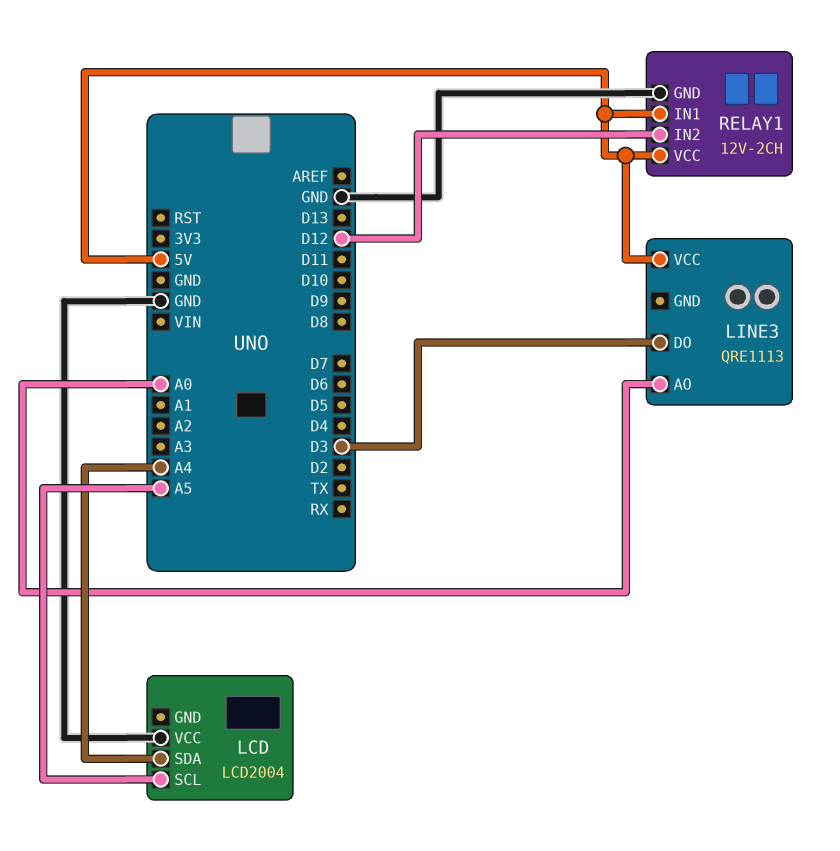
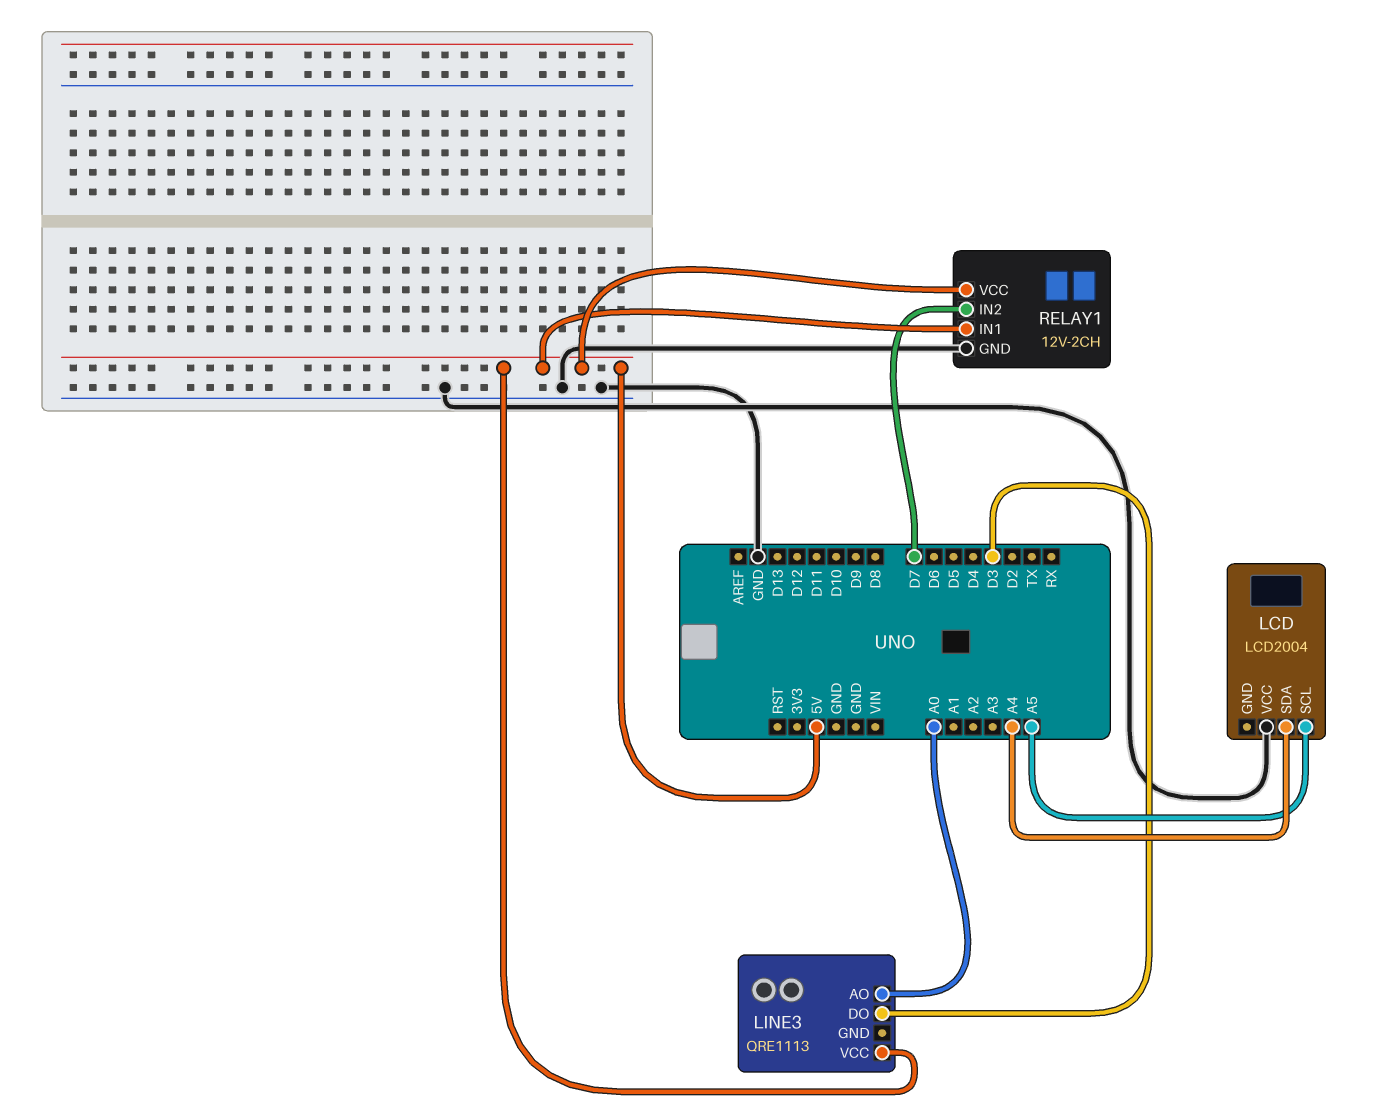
RELAY1 pin IN2: D12 -> D7

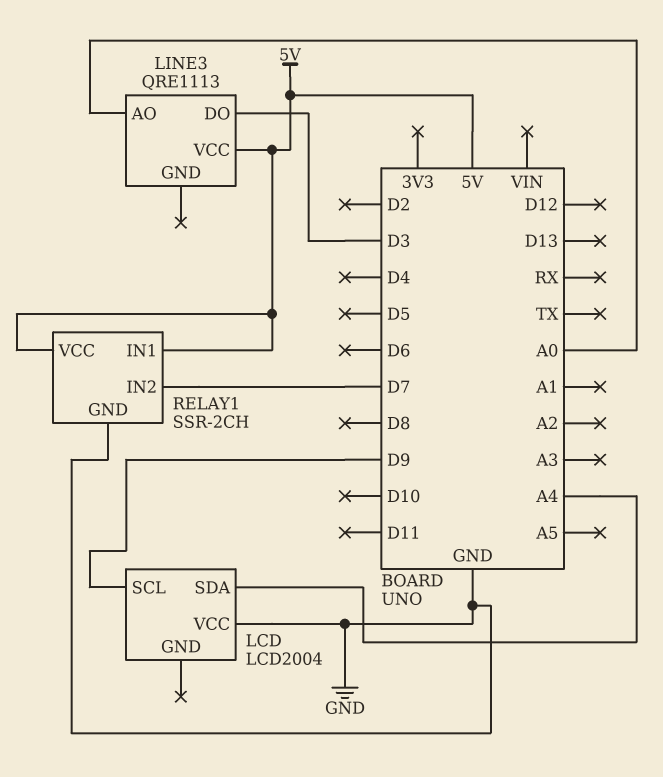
LCD pin SCL: A5 -> D9
RELAY1: 12V-2CH -> SSR-2CH

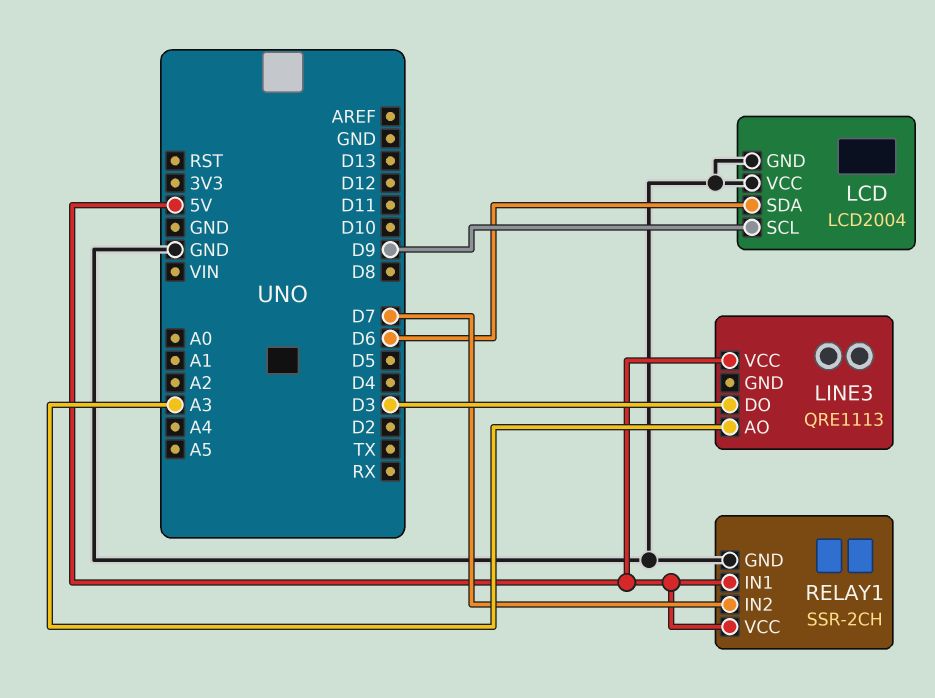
LCD pin GND: none -> GND
LCD pin SDA: A4 -> D6
LINE3 pin AO: A0 -> A3

